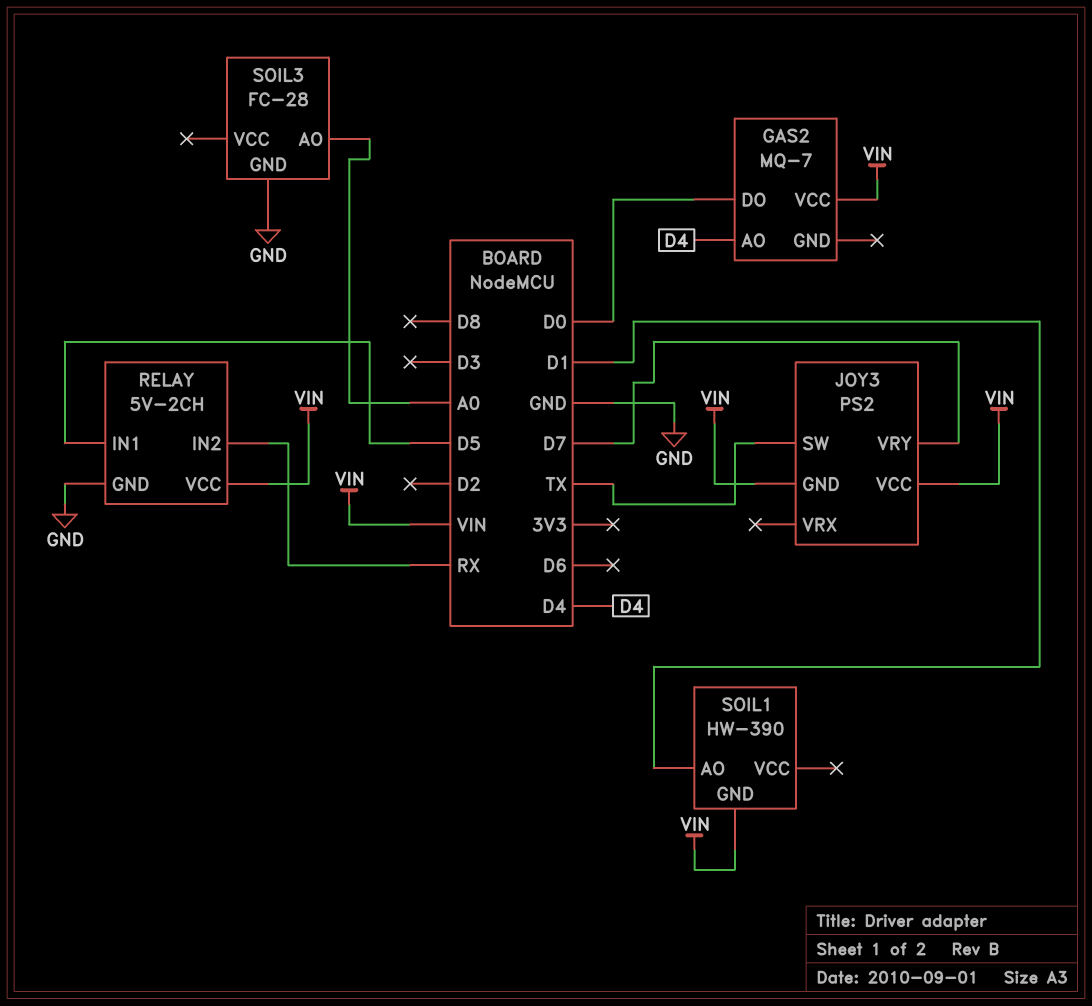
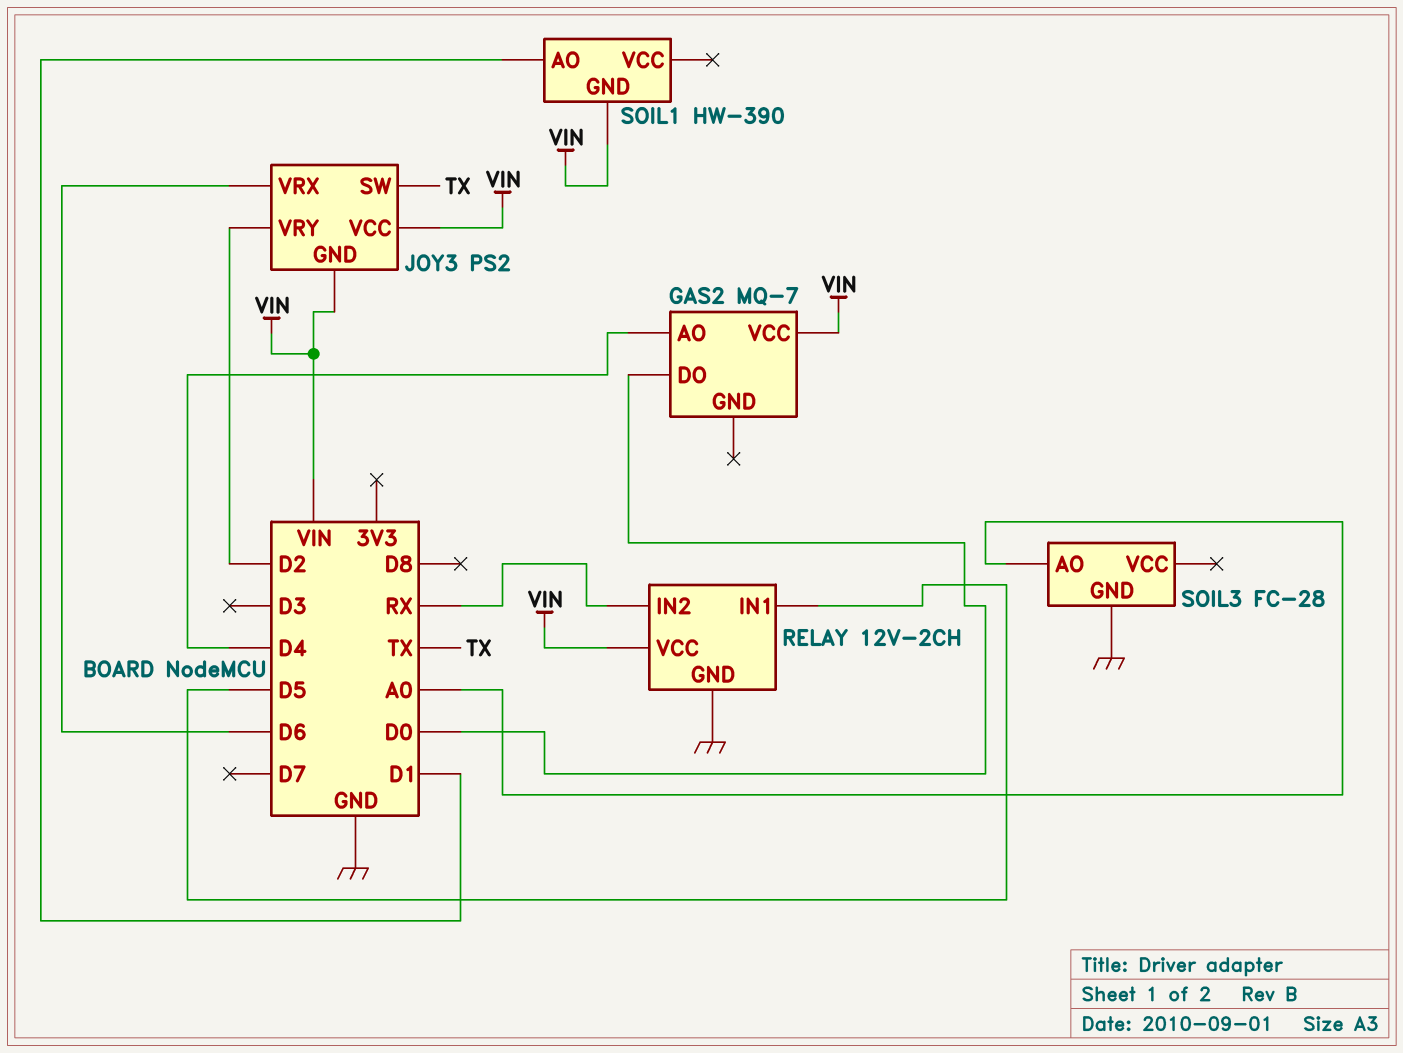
JOY3 pin VRX: none -> D6
JOY3 pin VRY: D7 -> D2
RELAY: 5V-2CH -> 12V-2CH

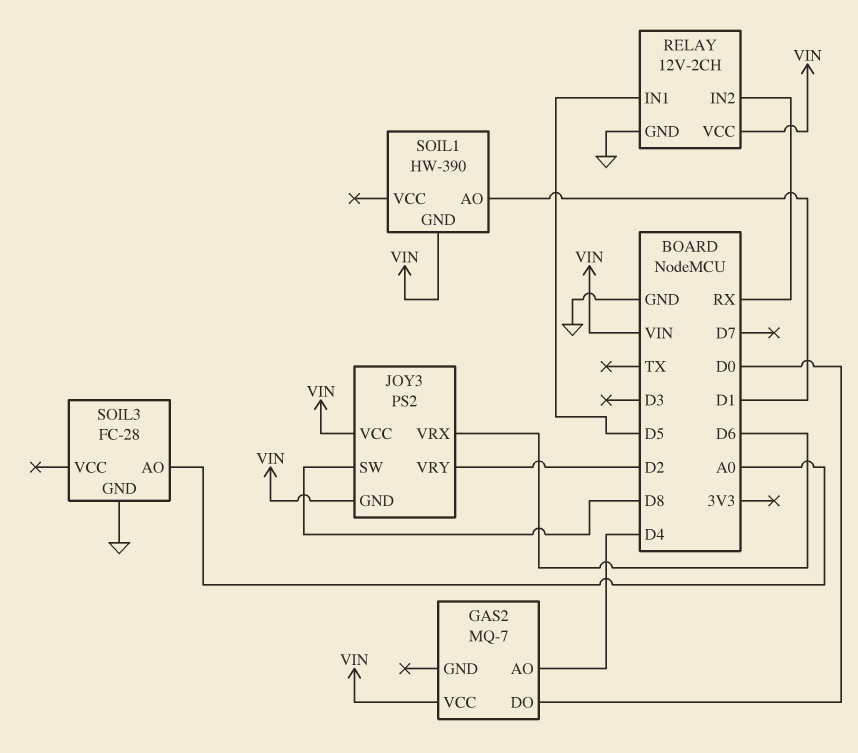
JOY3 pin SW: TX -> D8

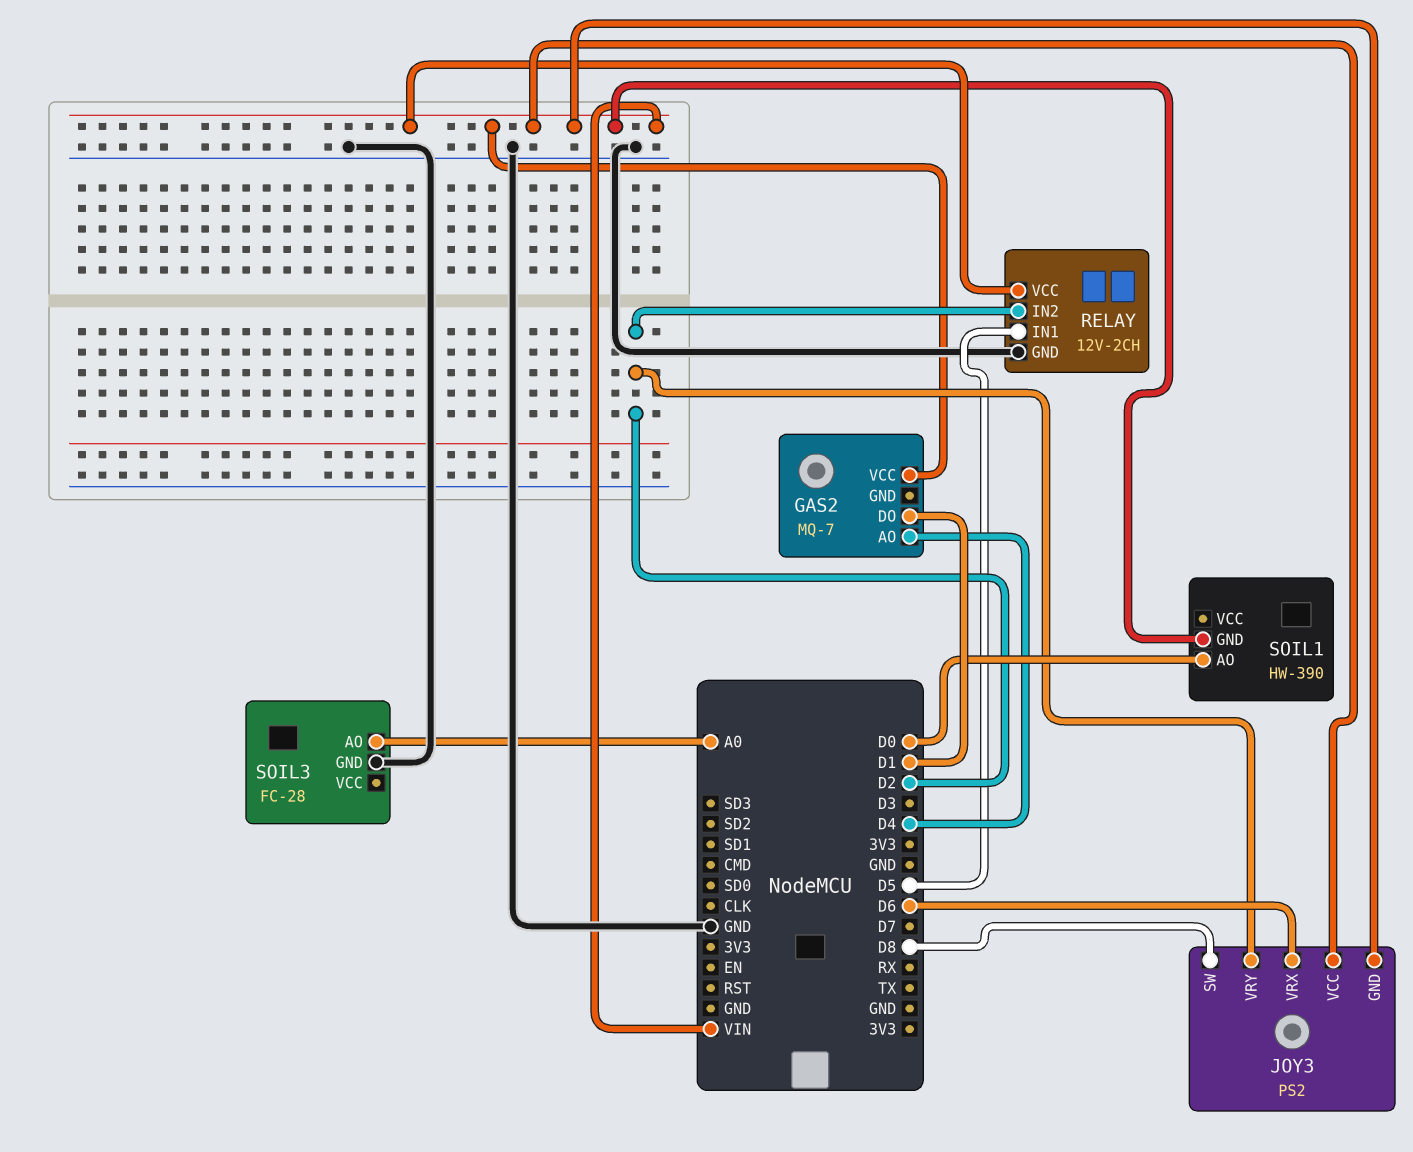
GAS2 pin DO: D0 -> D1
RELAY pin IN2: RX -> D2
SOIL1 pin AO: D1 -> D0

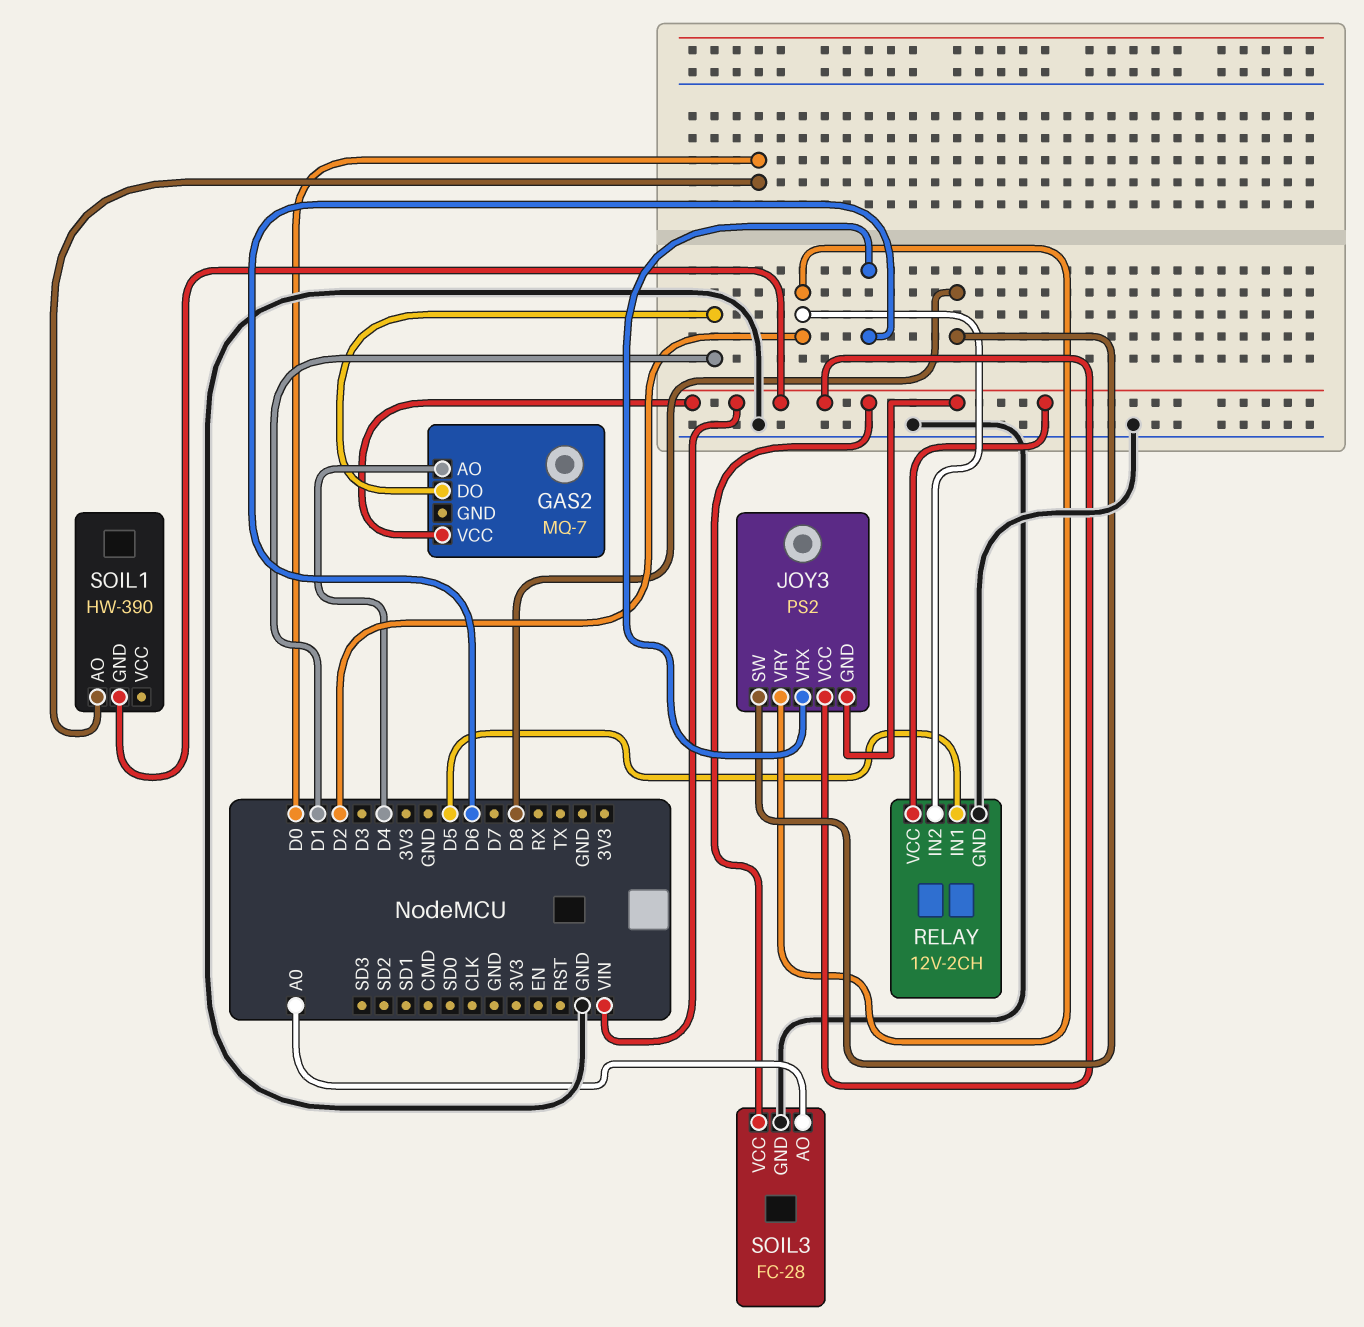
SOIL3 pin VCC: none -> VIN

